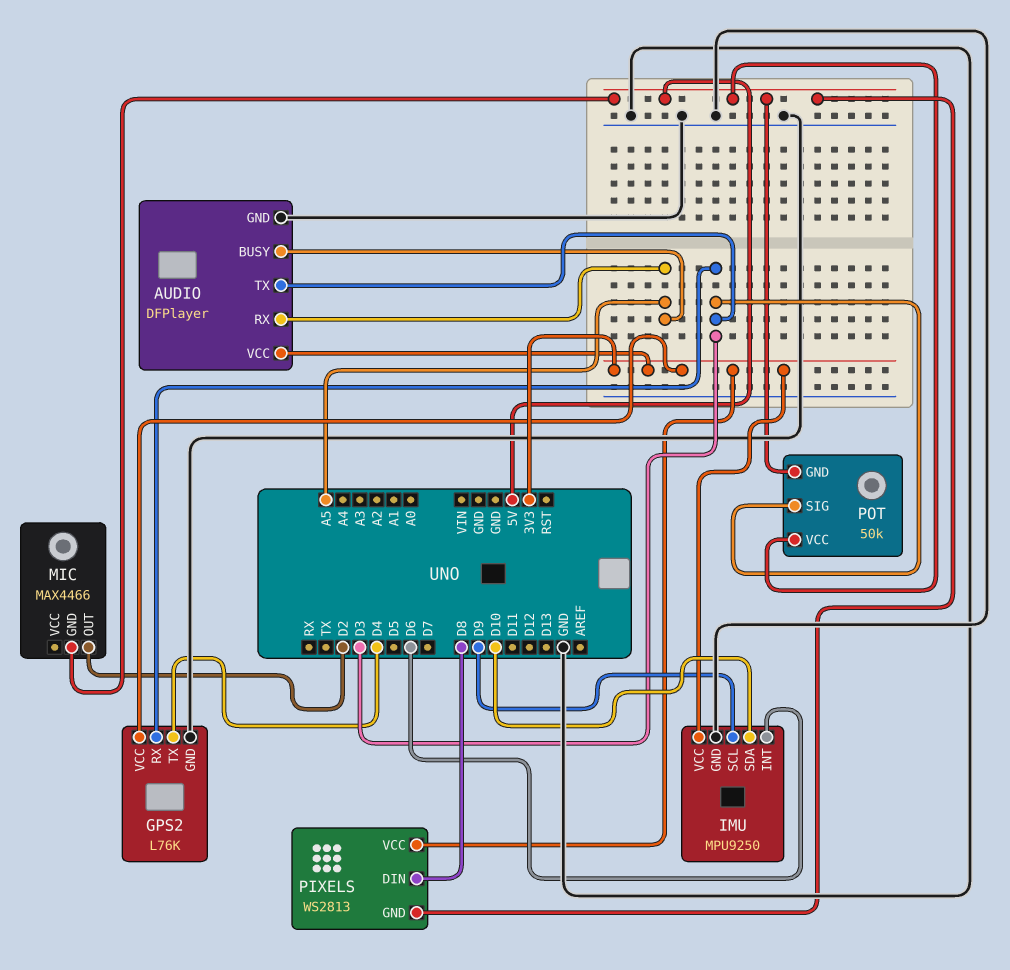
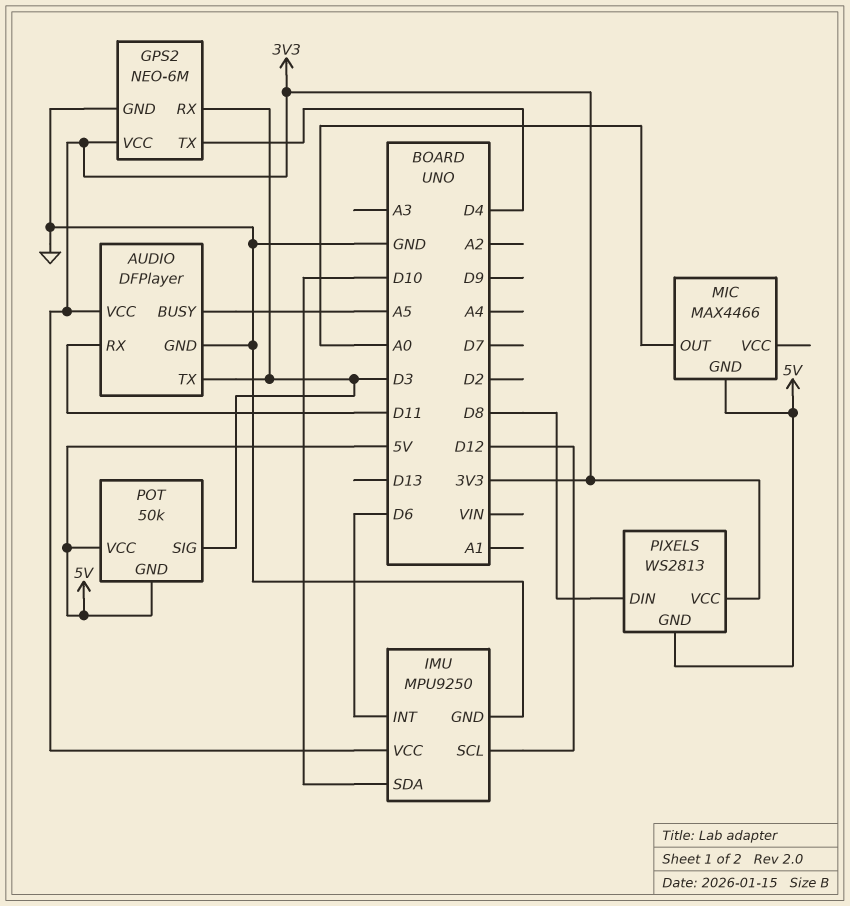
AUDIO pin RX: A5 -> D11
GPS2: L76K -> NEO-6M
IMU pin SCL: D9 -> D12
MIC pin OUT: D2 -> A0

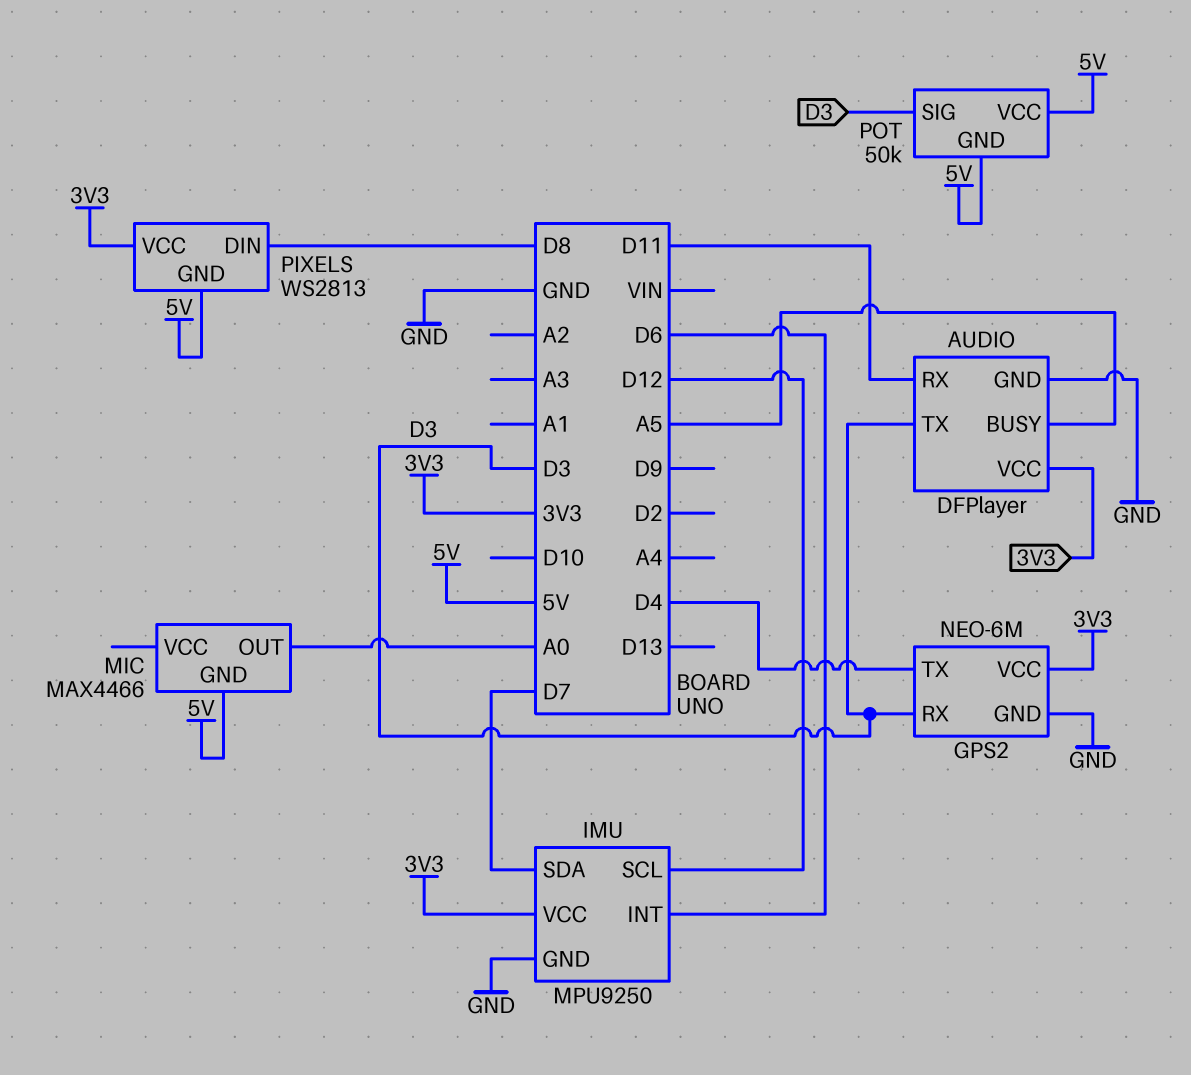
IMU pin SDA: D10 -> D7

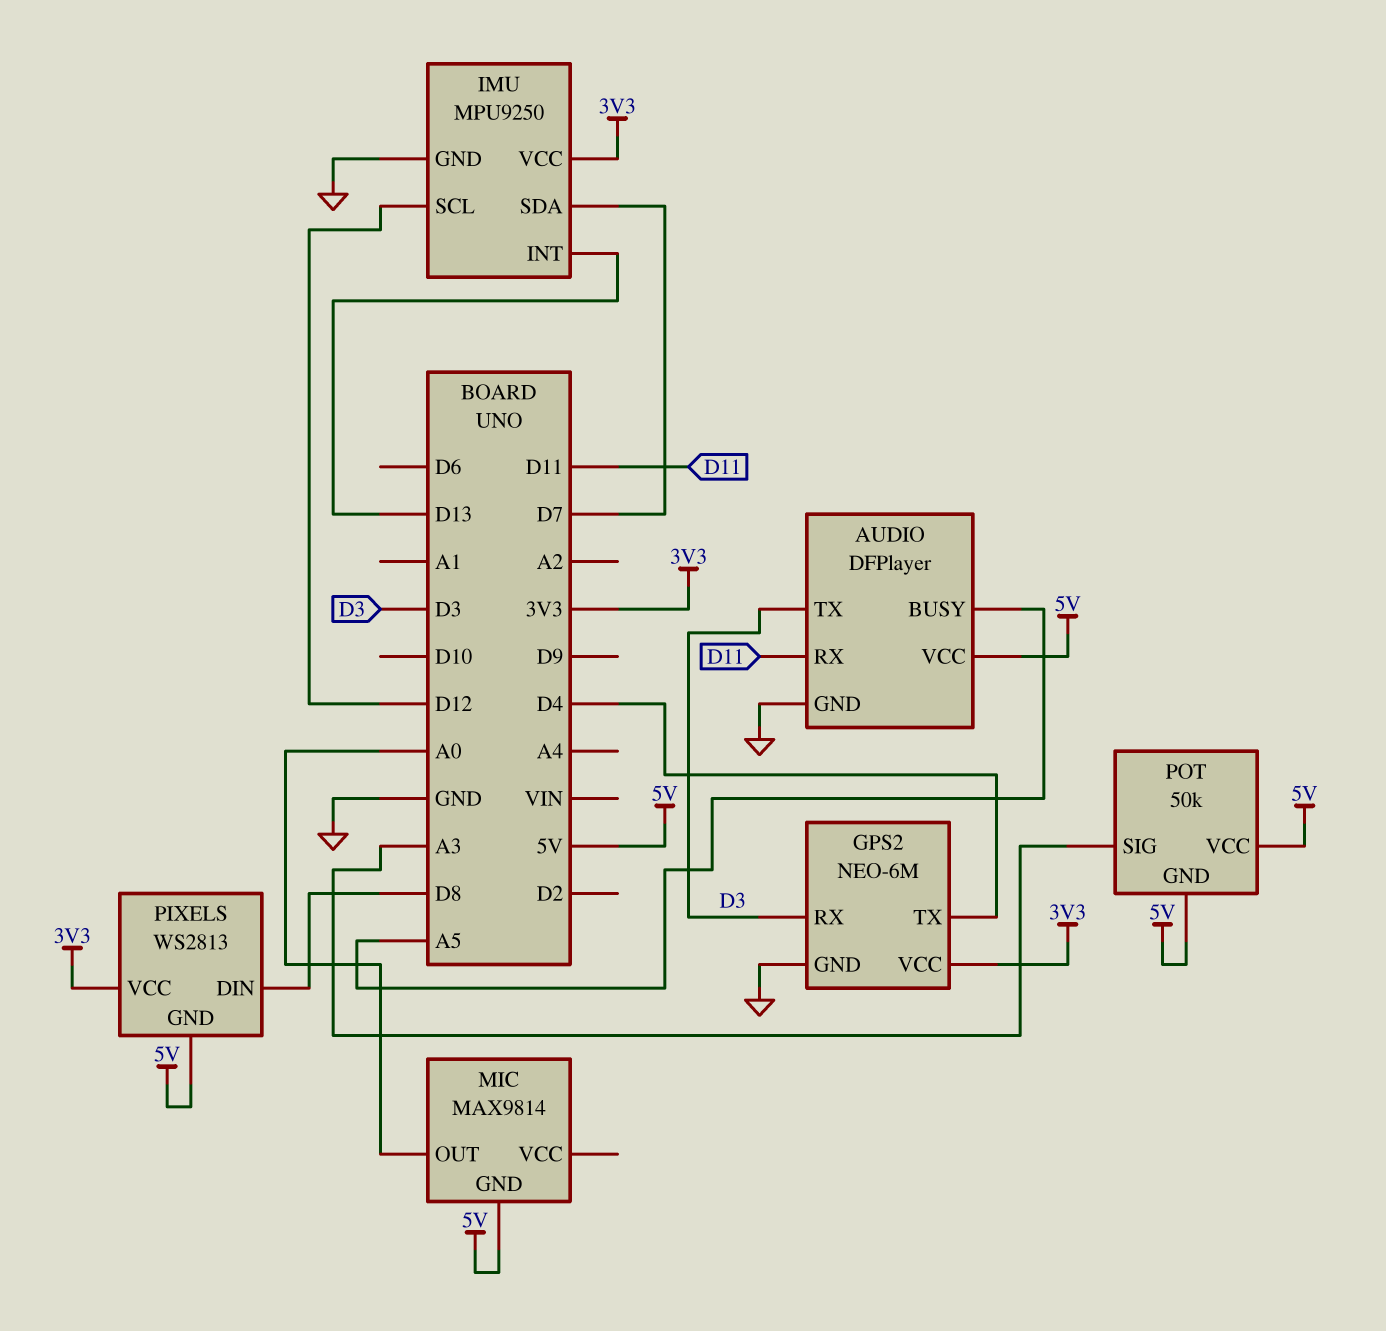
AUDIO pin VCC: 3V3 -> 5V
IMU pin INT: D6 -> D13
MIC: MAX4466 -> MAX9814
POT pin SIG: D3 -> A3

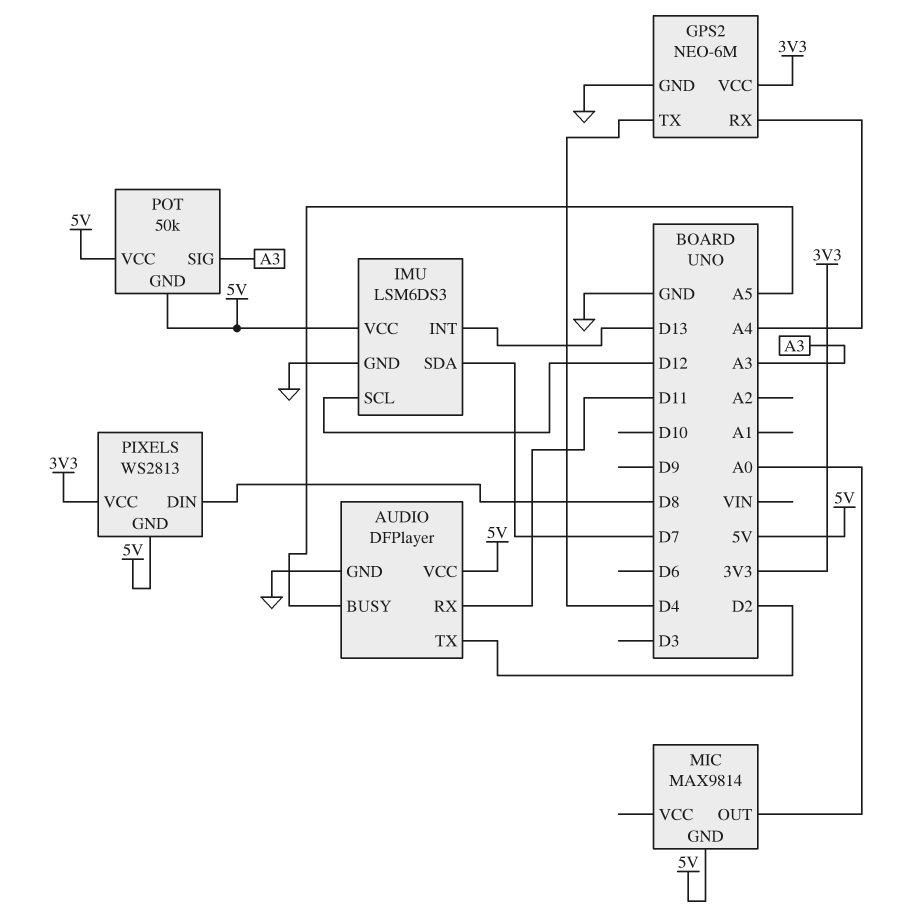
AUDIO pin TX: D3 -> D2
GPS2 pin RX: D3 -> A4
IMU: MPU9250 -> LSM6DS3
IMU pin VCC: 3V3 -> 5V

